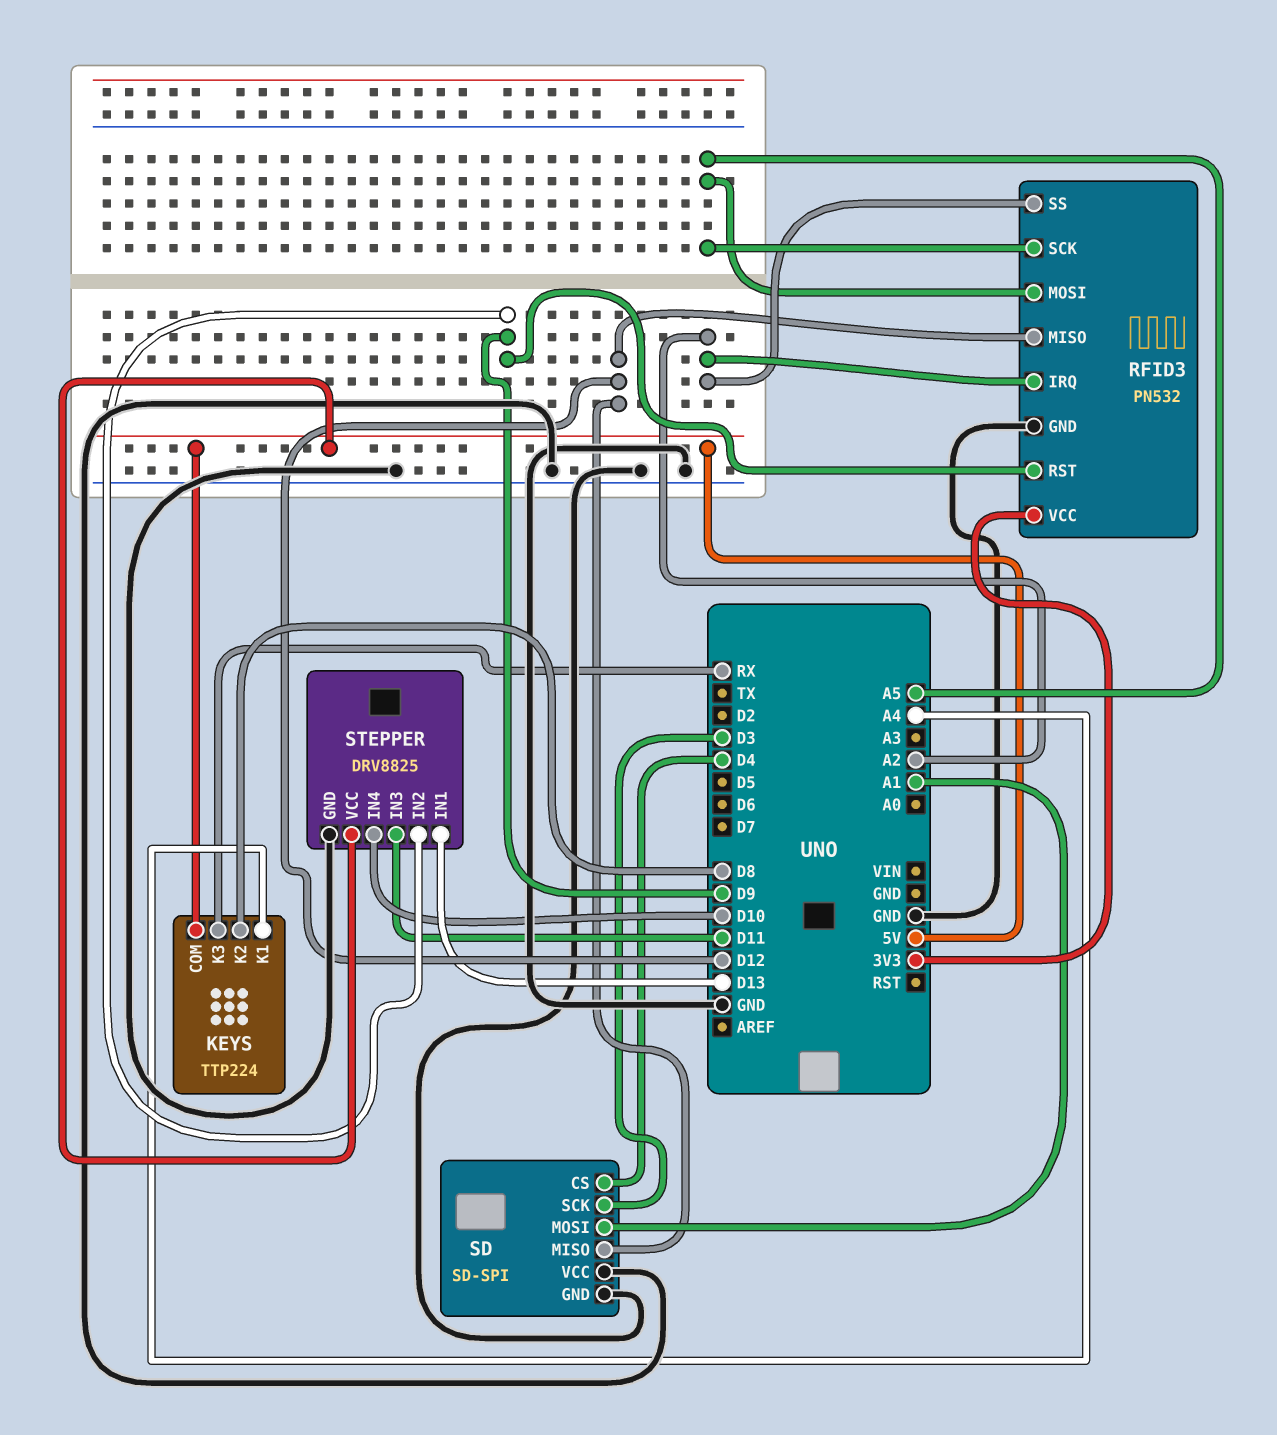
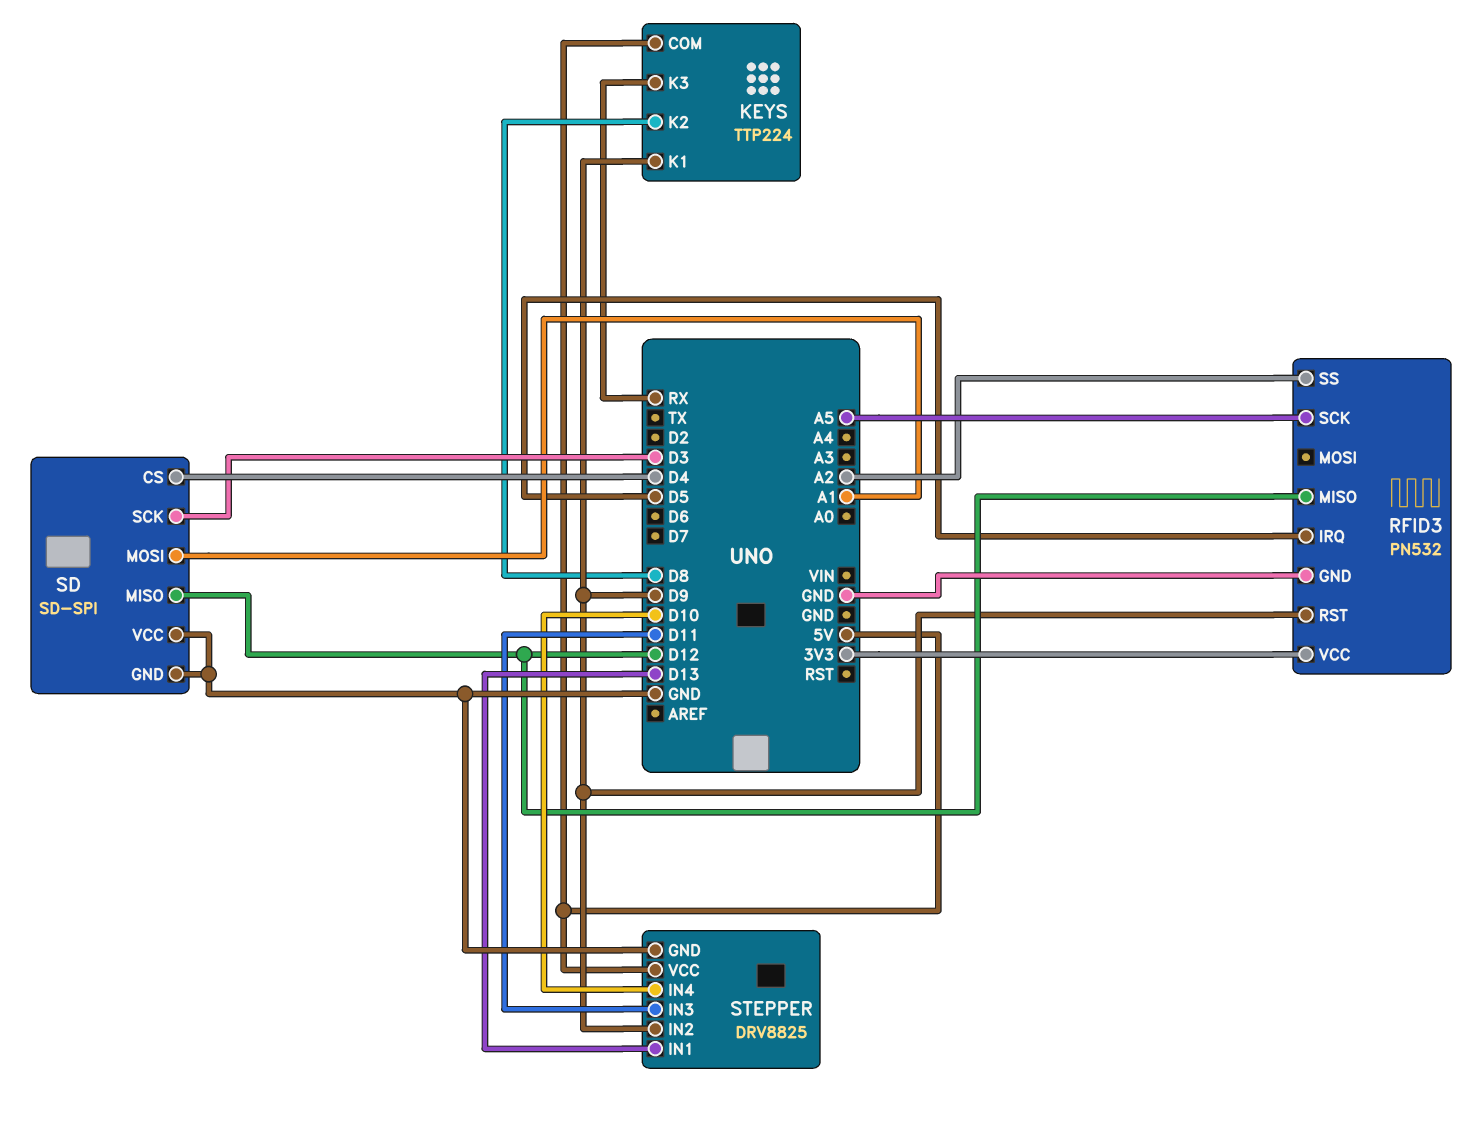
KEYS pin K1: A4 -> D9
RFID3 pin IRQ: A2 -> D5
RFID3 pin MOSI: A5 -> none

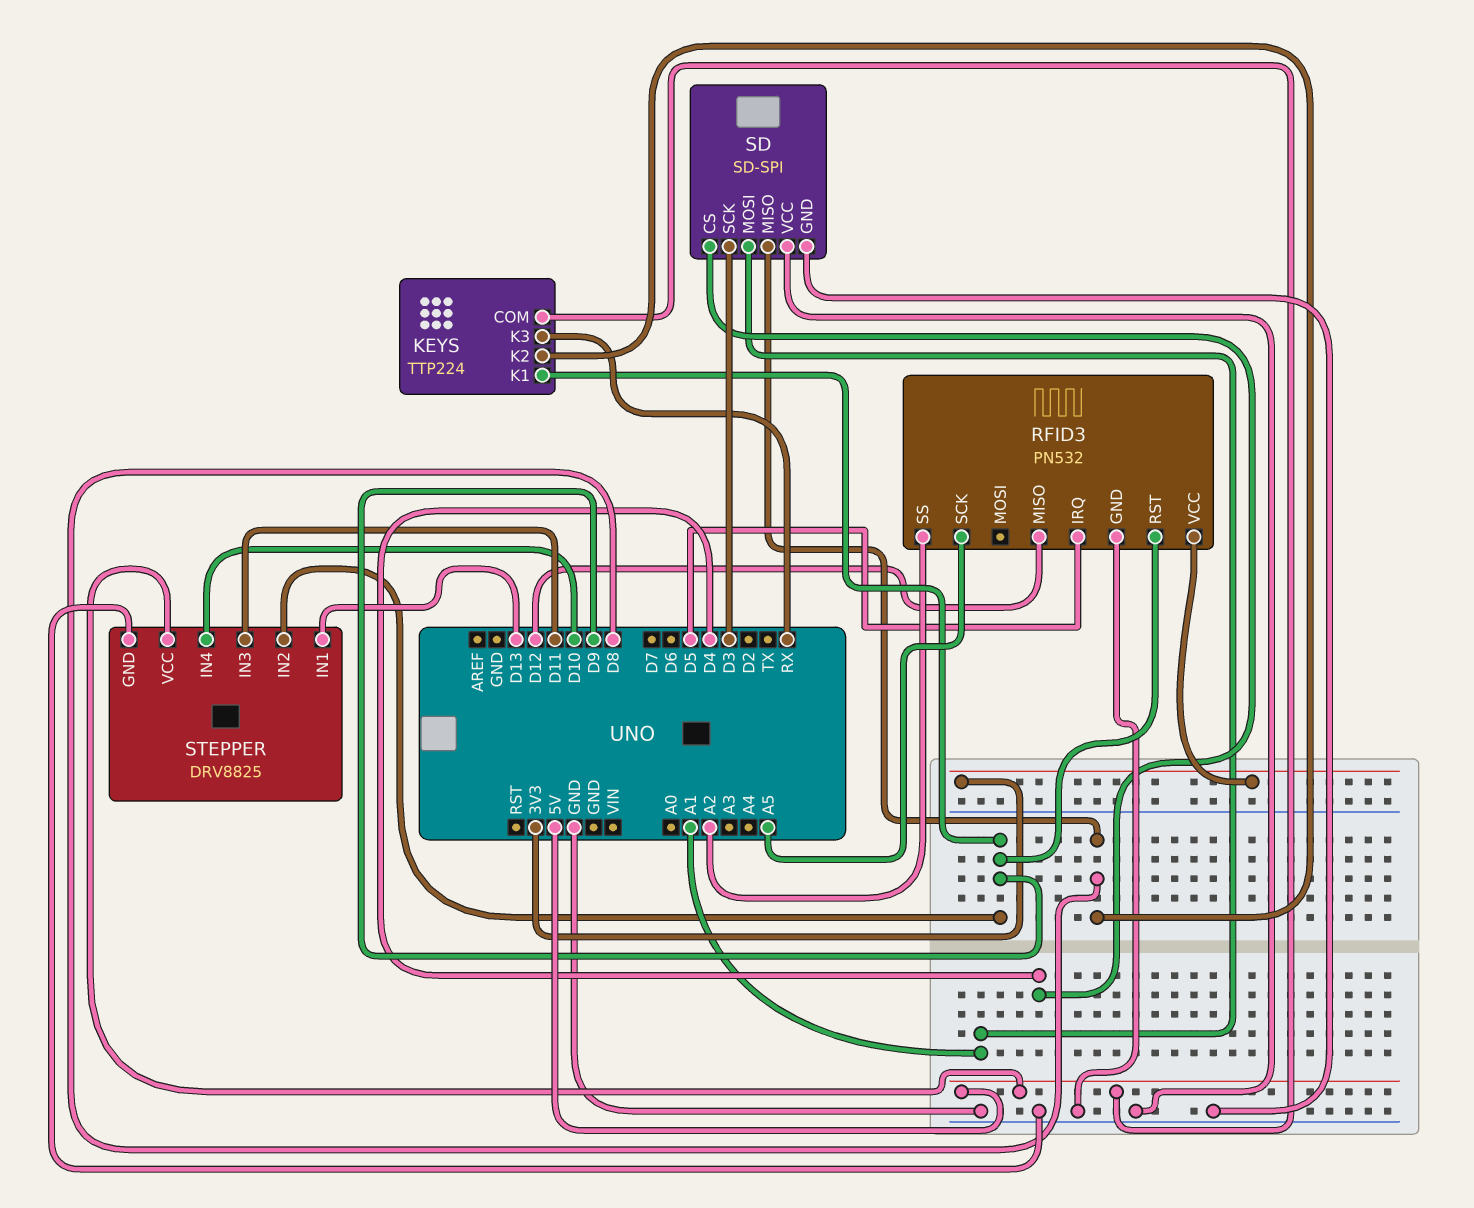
SD pin MISO: D12 -> D8

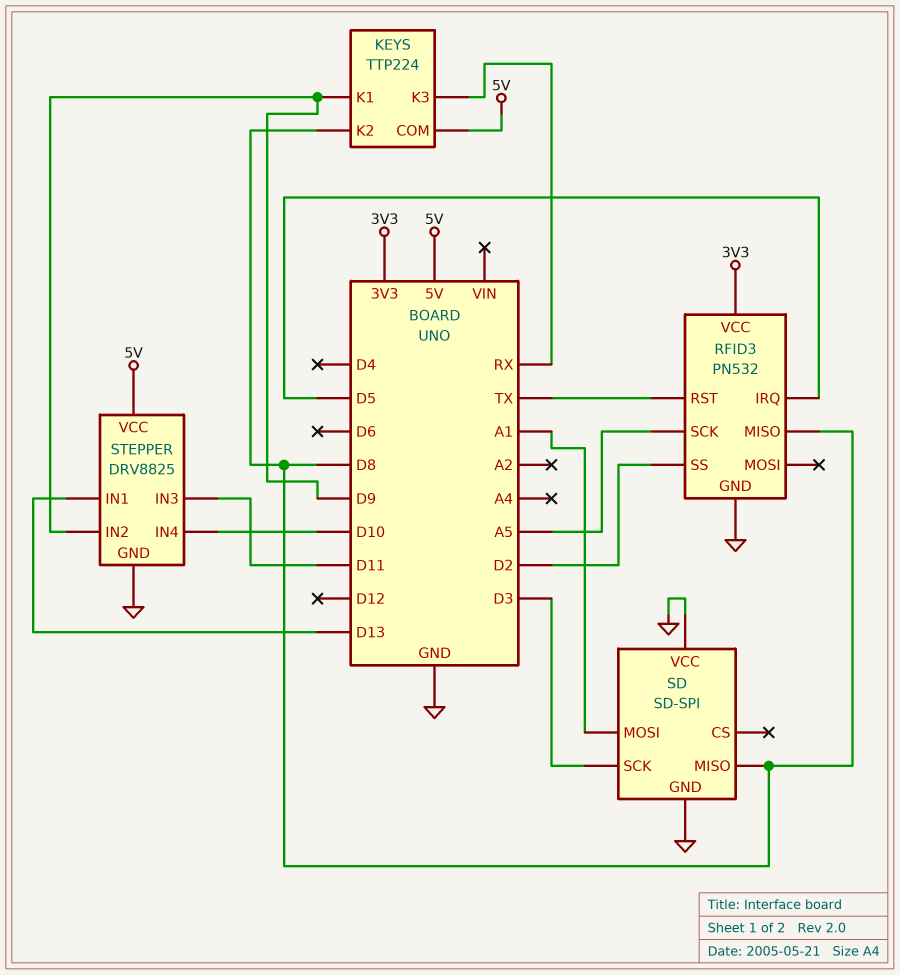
RFID3 pin MISO: D12 -> D8
RFID3 pin RST: D9 -> TX
RFID3 pin SS: A2 -> D2
SD pin CS: D4 -> none

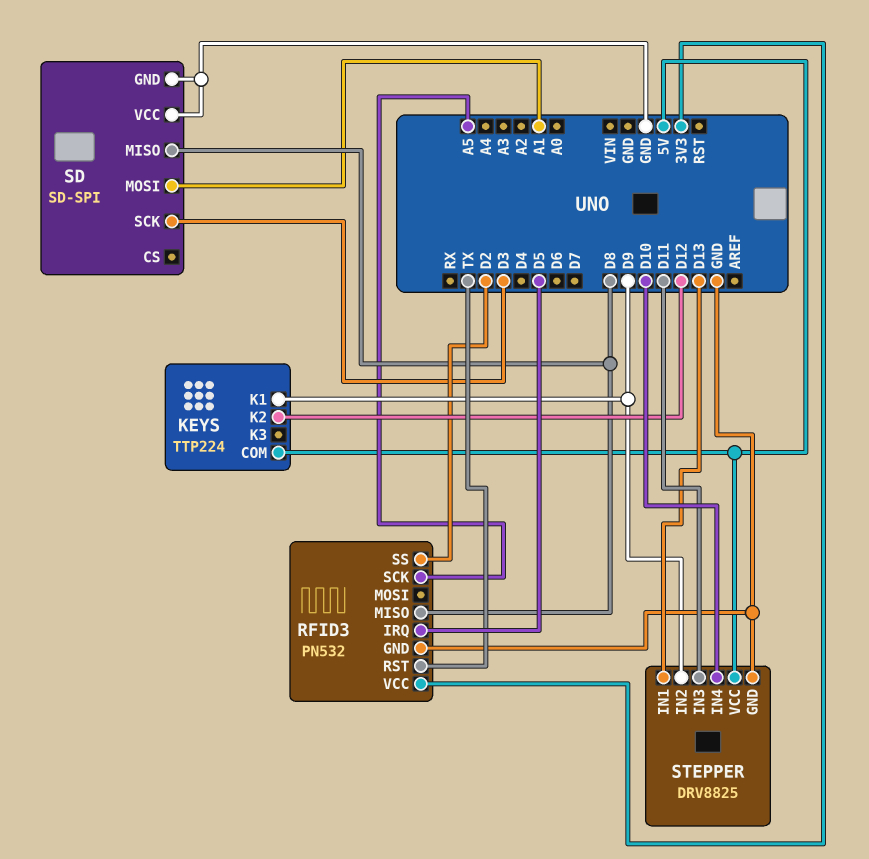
KEYS pin K2: D8 -> D12
KEYS pin K3: RX -> none

